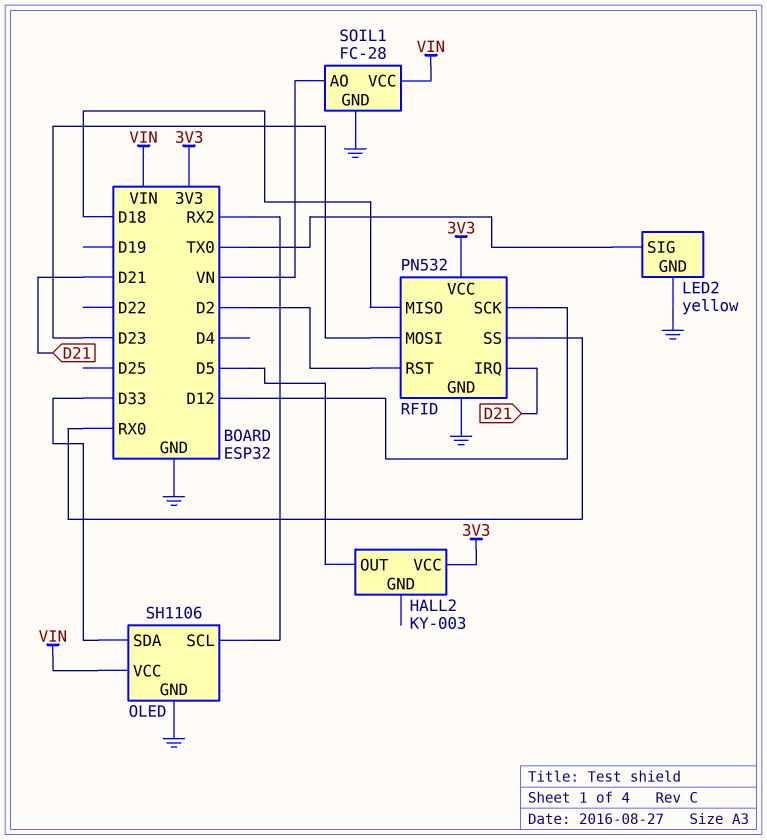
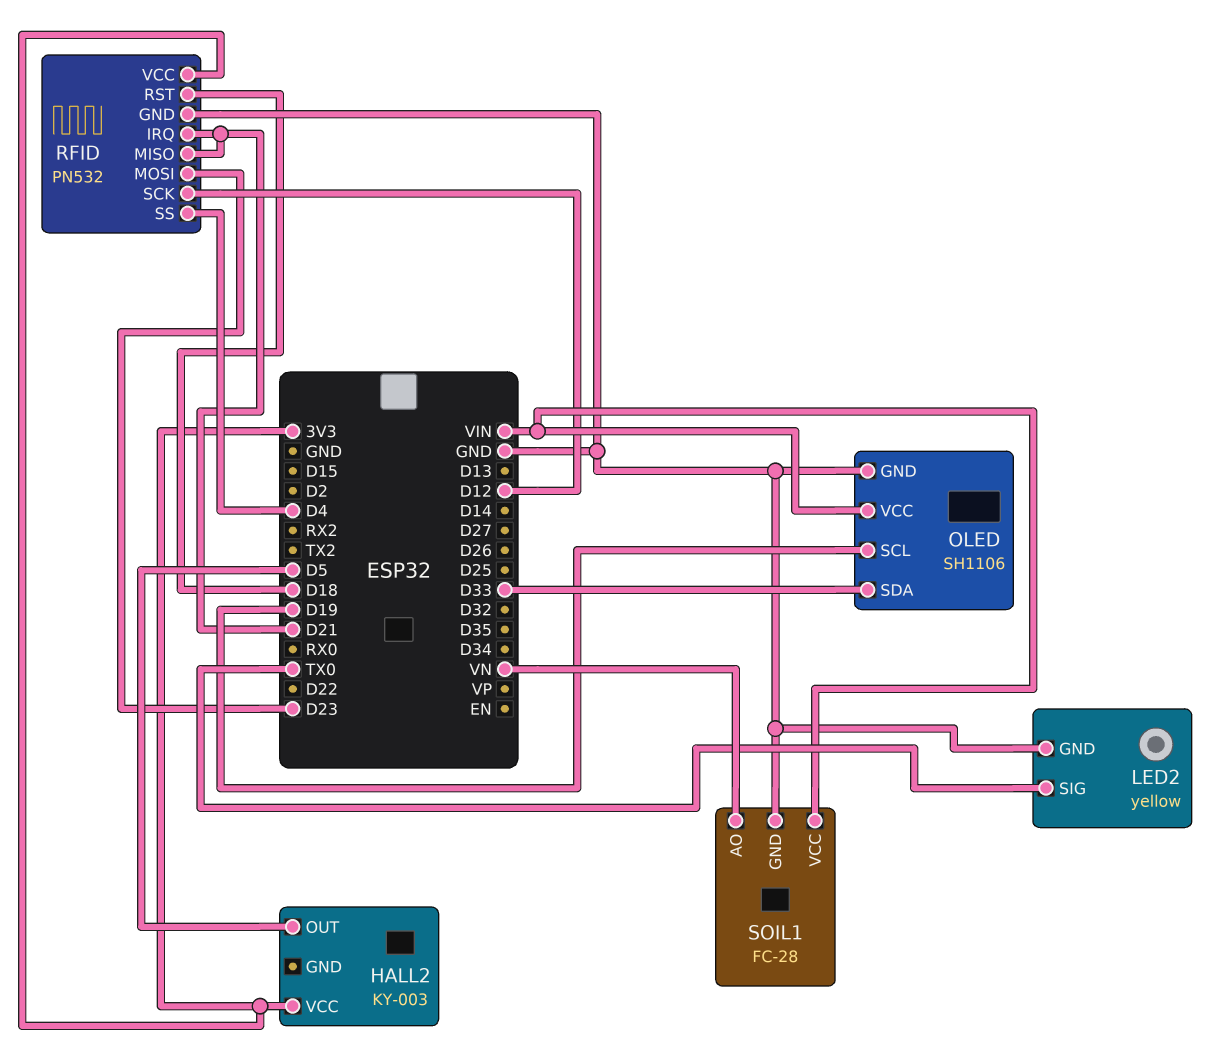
OLED pin SCL: RX2 -> D19
RFID pin MISO: D18 -> D21
RFID pin RST: D2 -> D18
RFID pin SS: RX0 -> D4

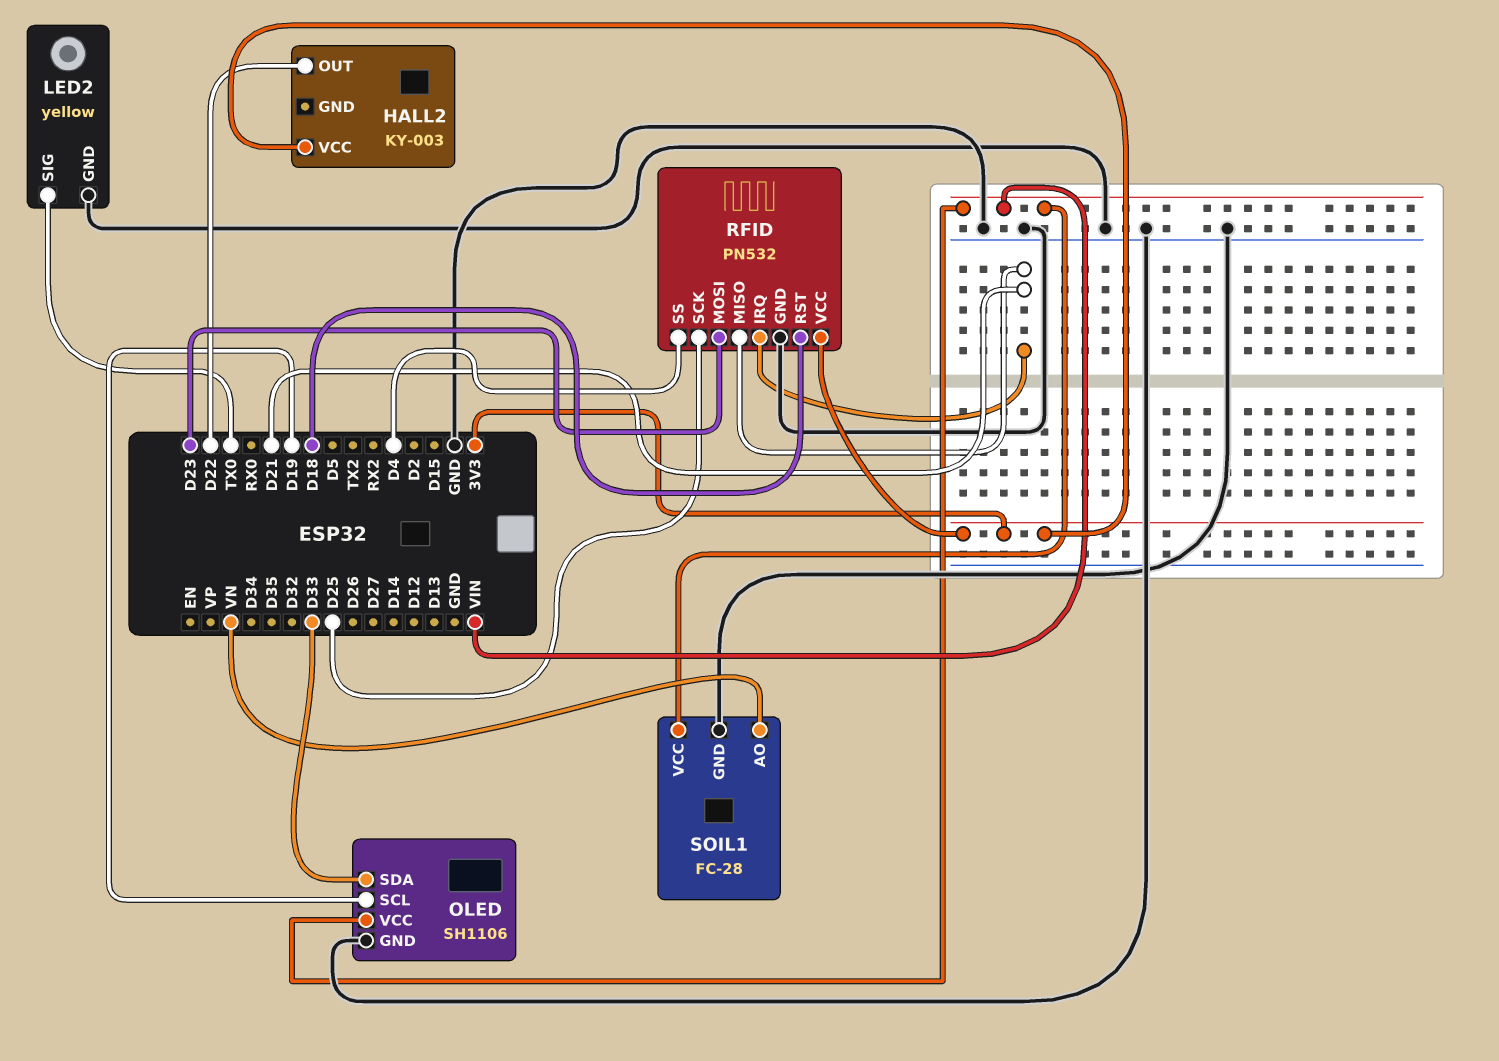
HALL2 pin OUT: D5 -> D22
RFID pin SCK: D12 -> D25

